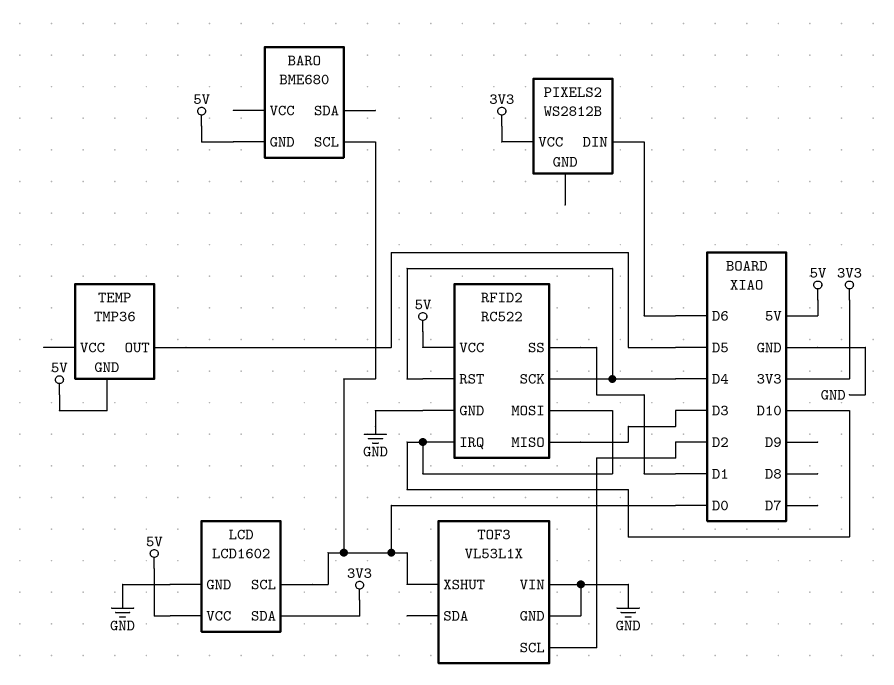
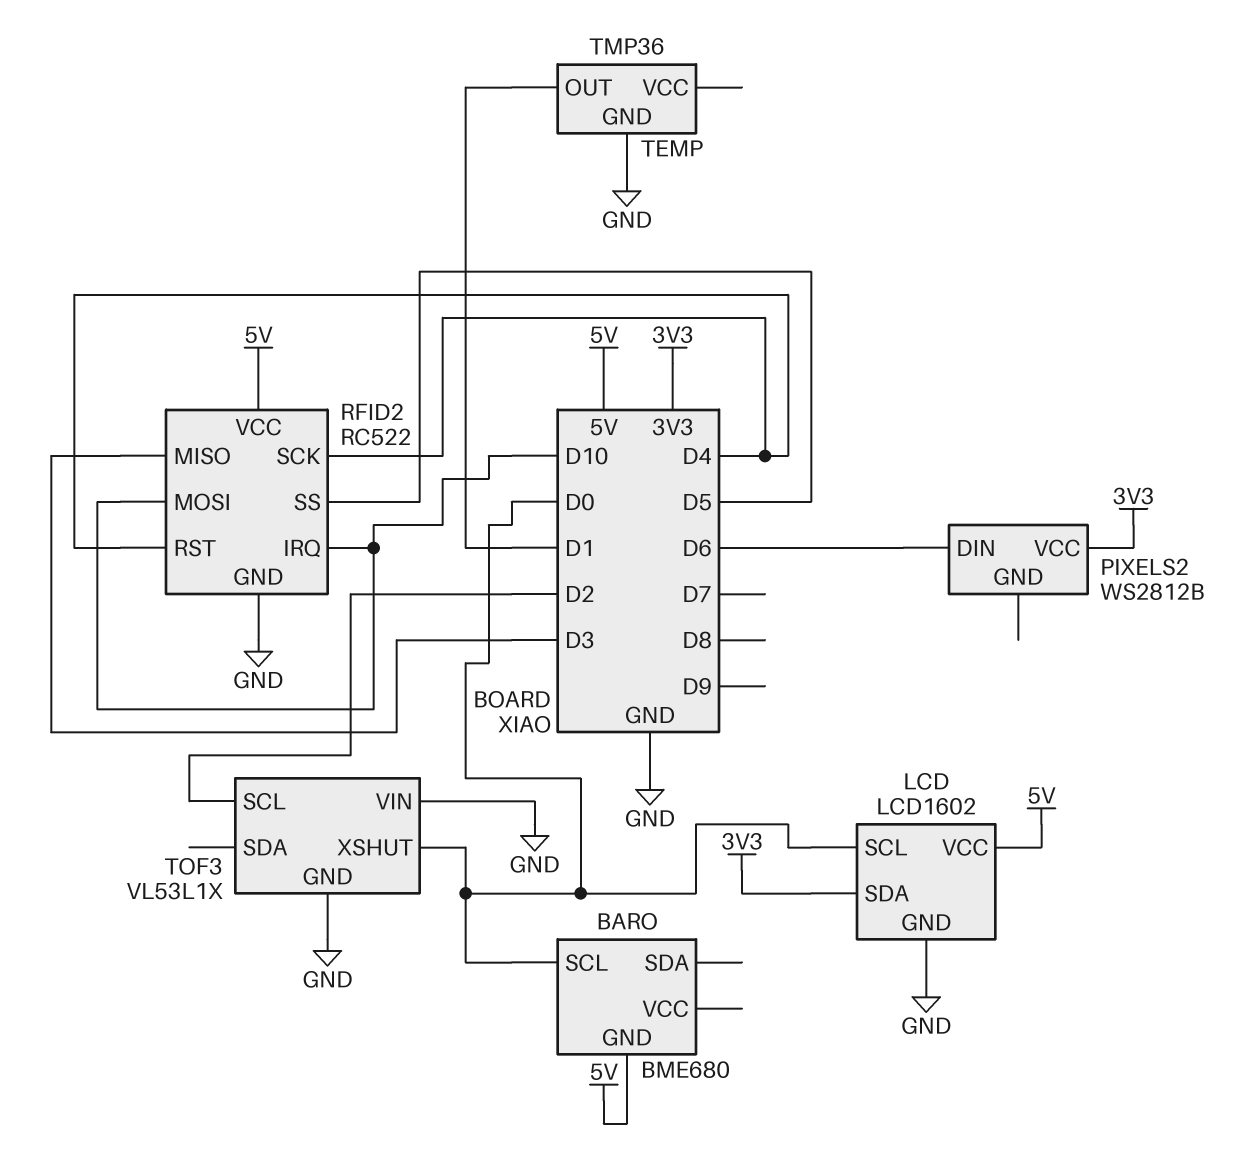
RFID2 pin SS: D1 -> D5
TEMP pin GND: 5V -> GND
TEMP pin OUT: D5 -> D1

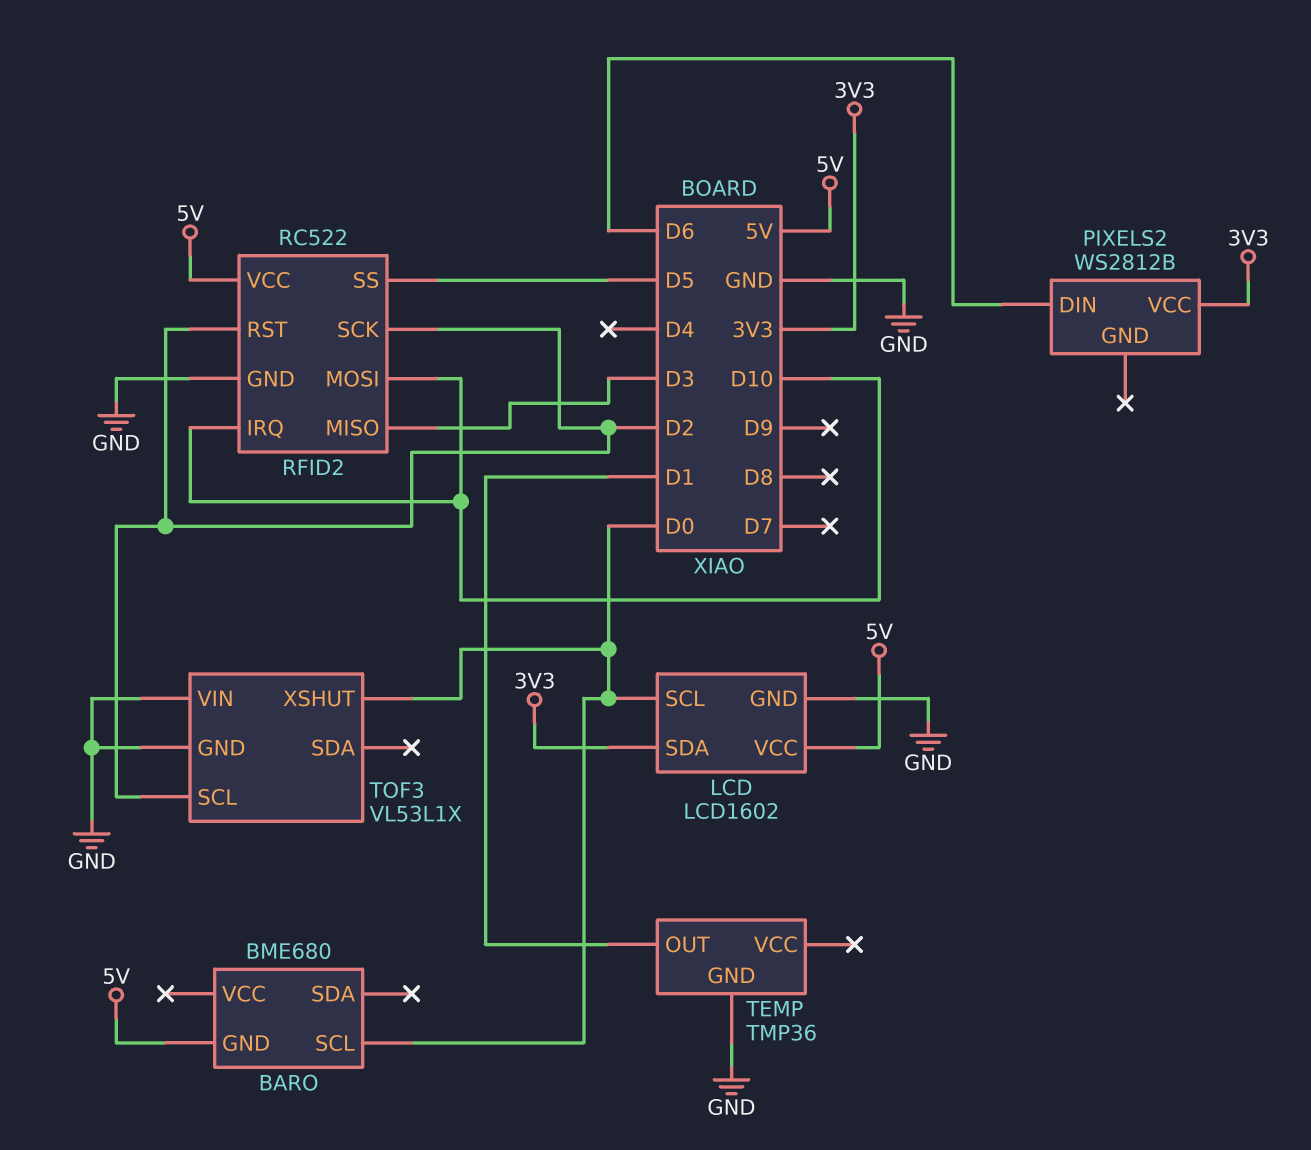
RFID2 pin RST: D4 -> D2
RFID2 pin SCK: D4 -> D2

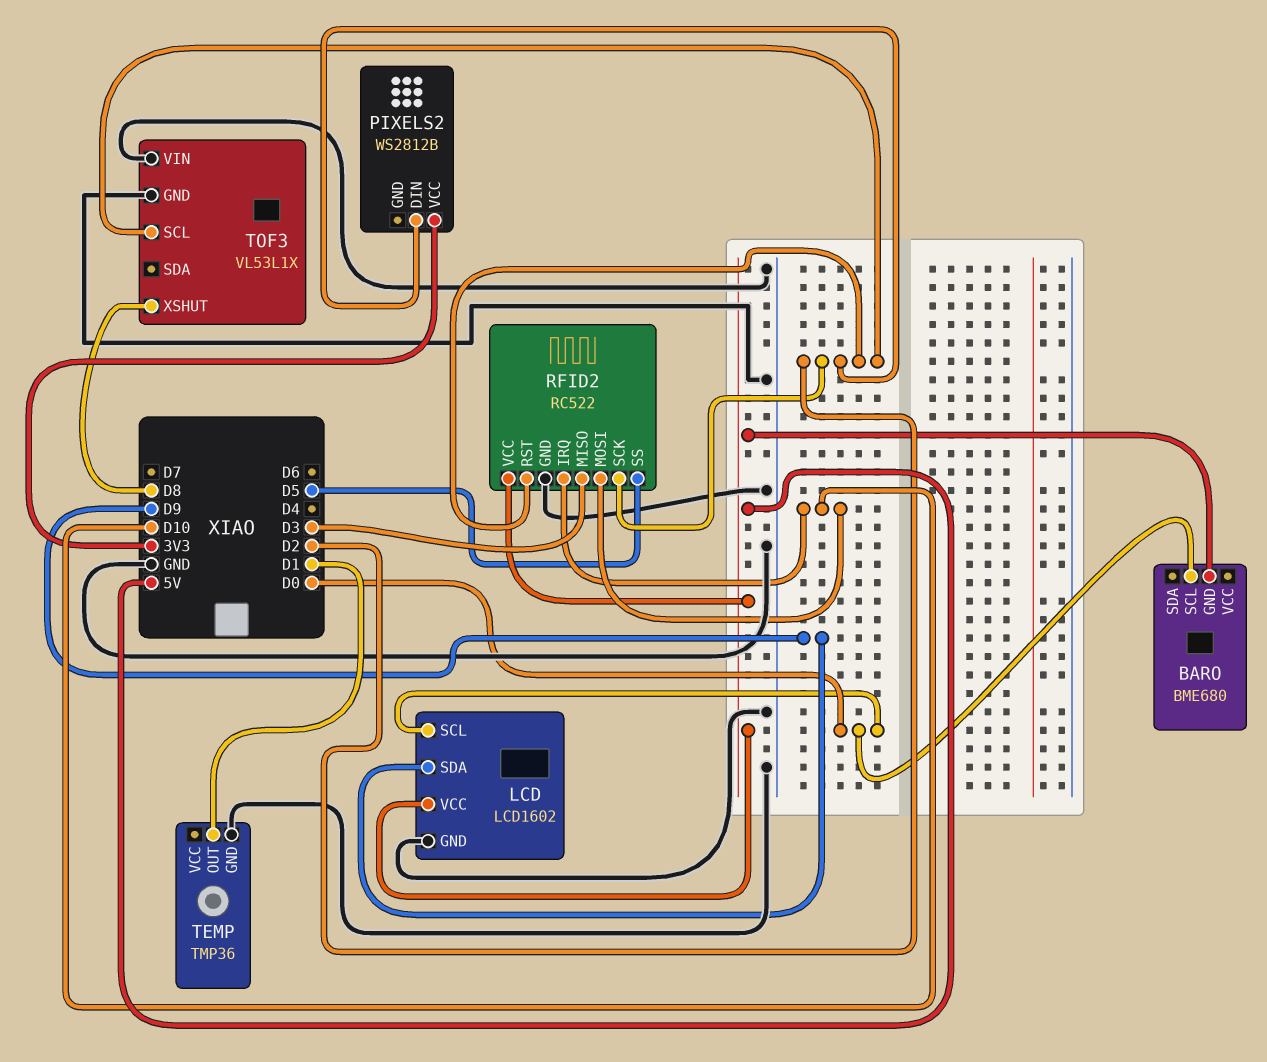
LCD pin SDA: 3V3 -> D9
PIXELS2 pin DIN: D6 -> D2
TOF3 pin XSHUT: D0 -> D8

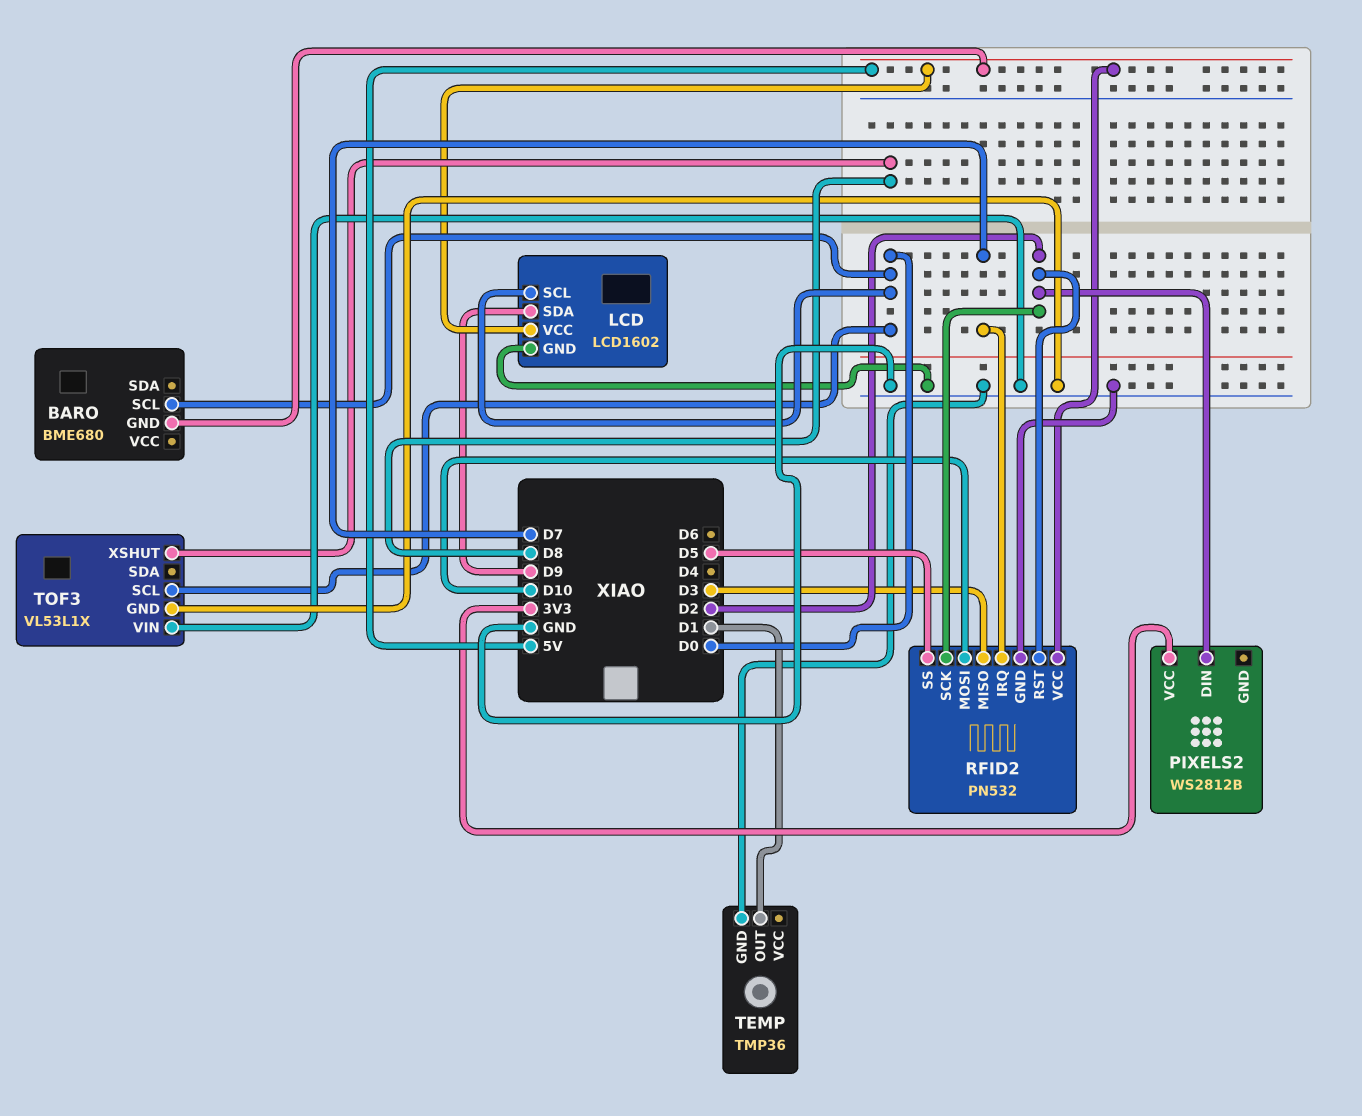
RFID2: RC522 -> PN532
RFID2 pin IRQ: D10 -> D7
TOF3 pin SCL: D2 -> D0

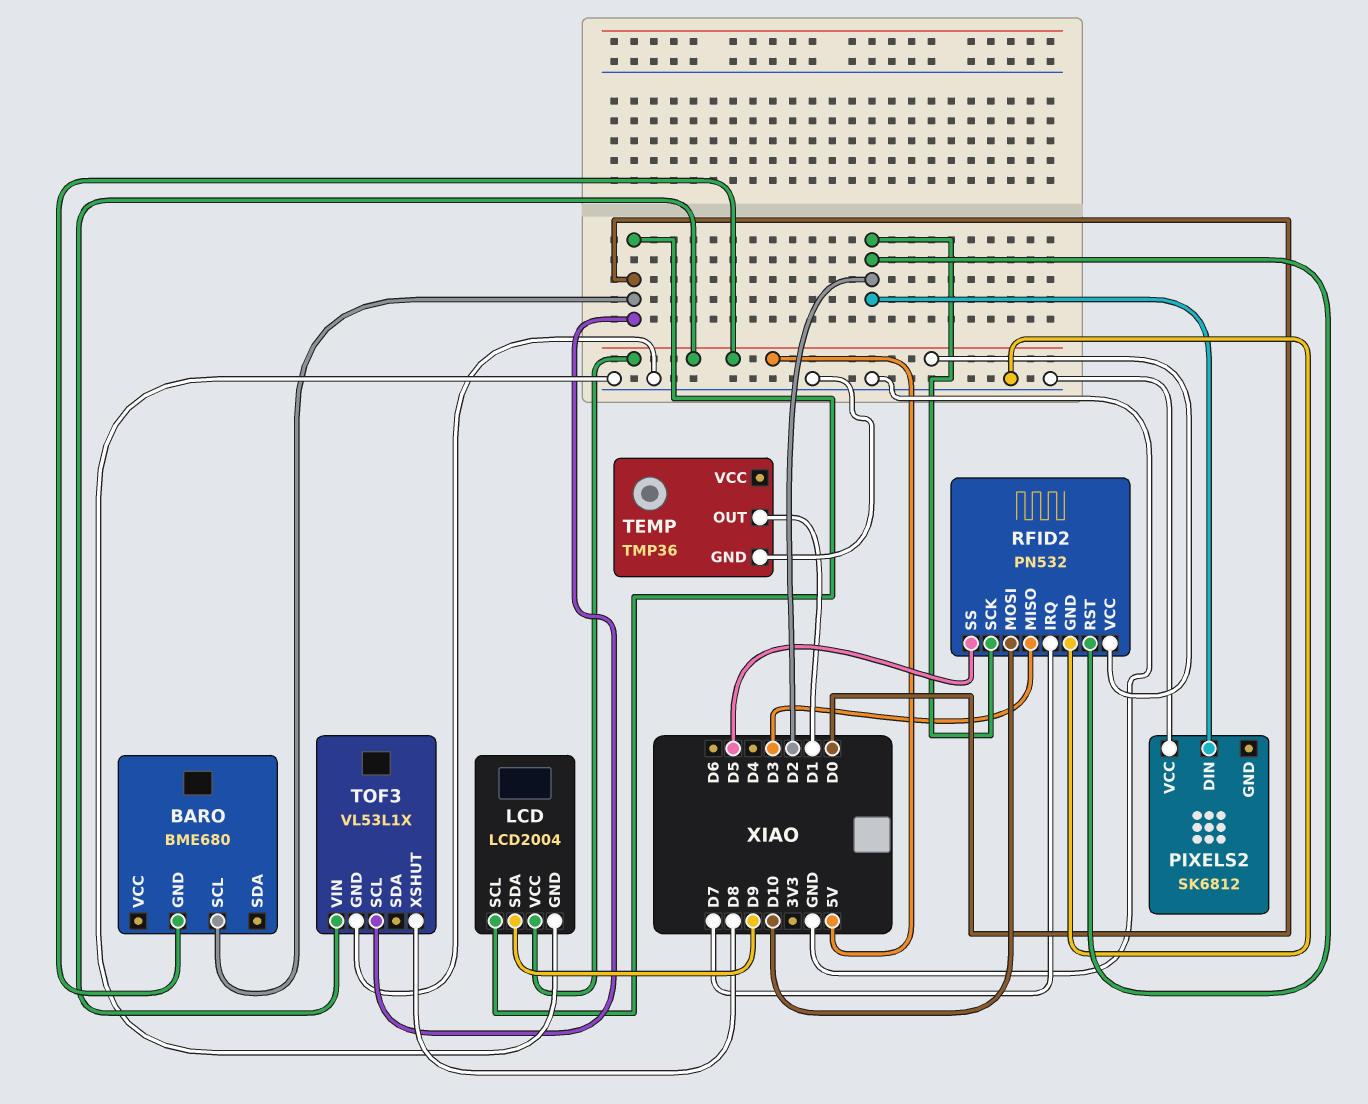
LCD: LCD1602 -> LCD2004
PIXELS2: WS2812B -> SK6812
PIXELS2 pin VCC: 3V3 -> GND
TOF3 pin VIN: GND -> 5V

